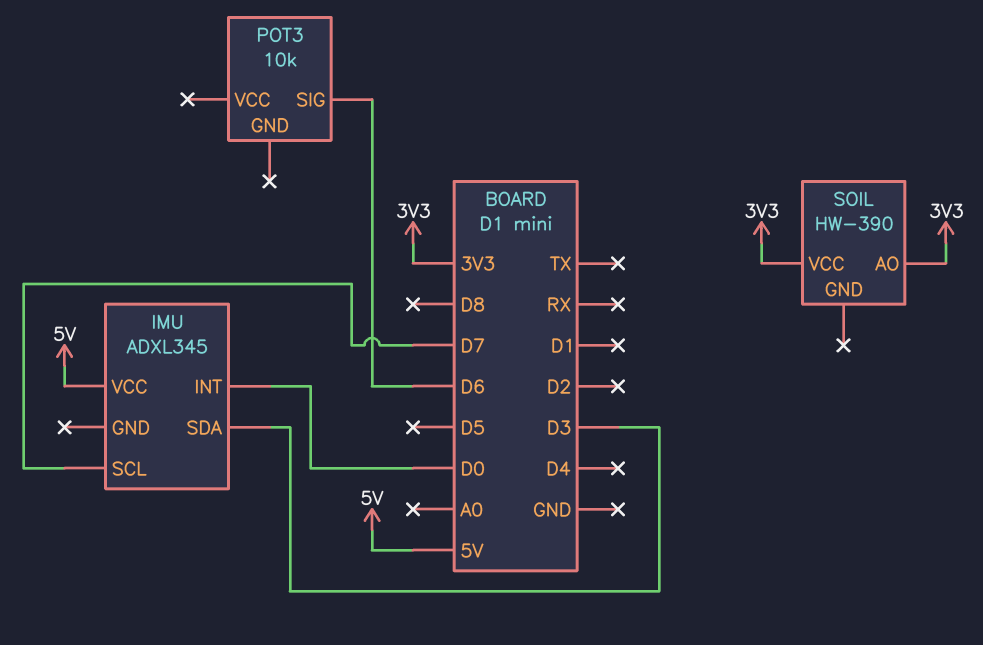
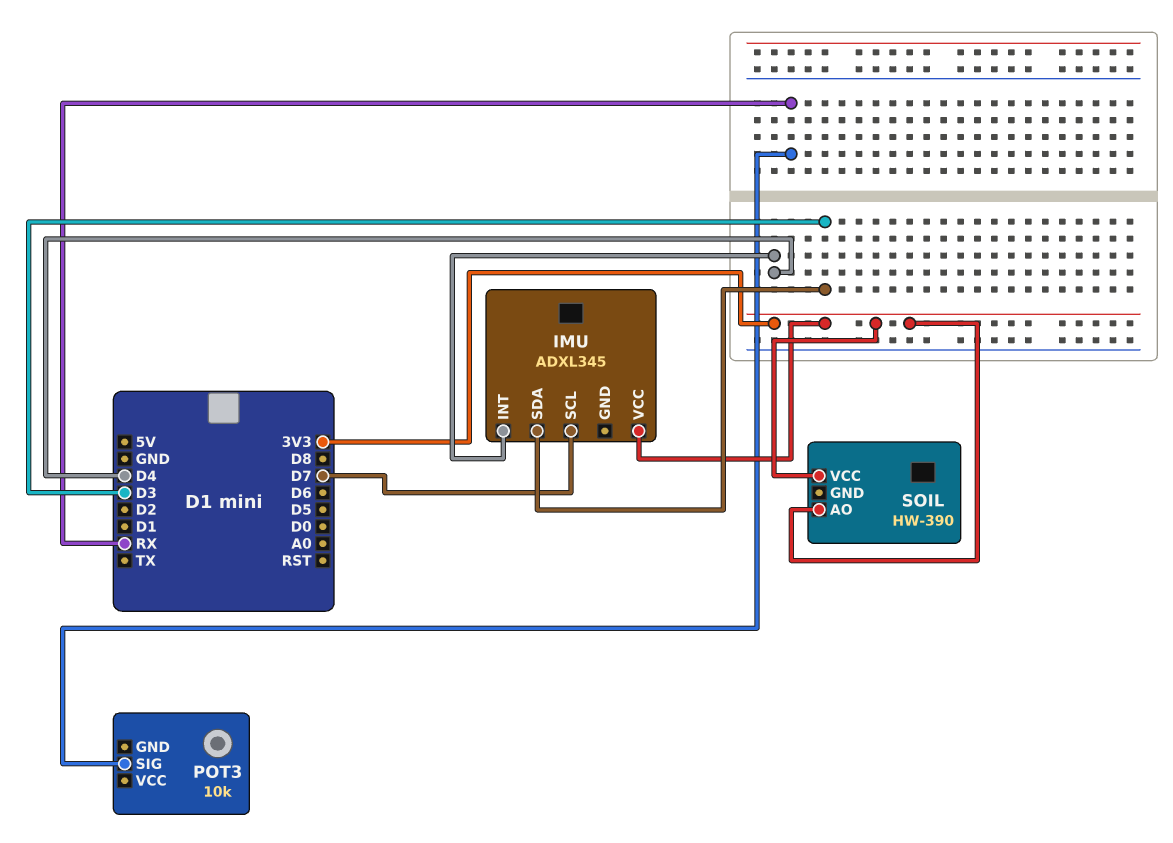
IMU pin INT: D0 -> D4
IMU pin VCC: 5V -> 3V3
POT3 pin SIG: D6 -> RX

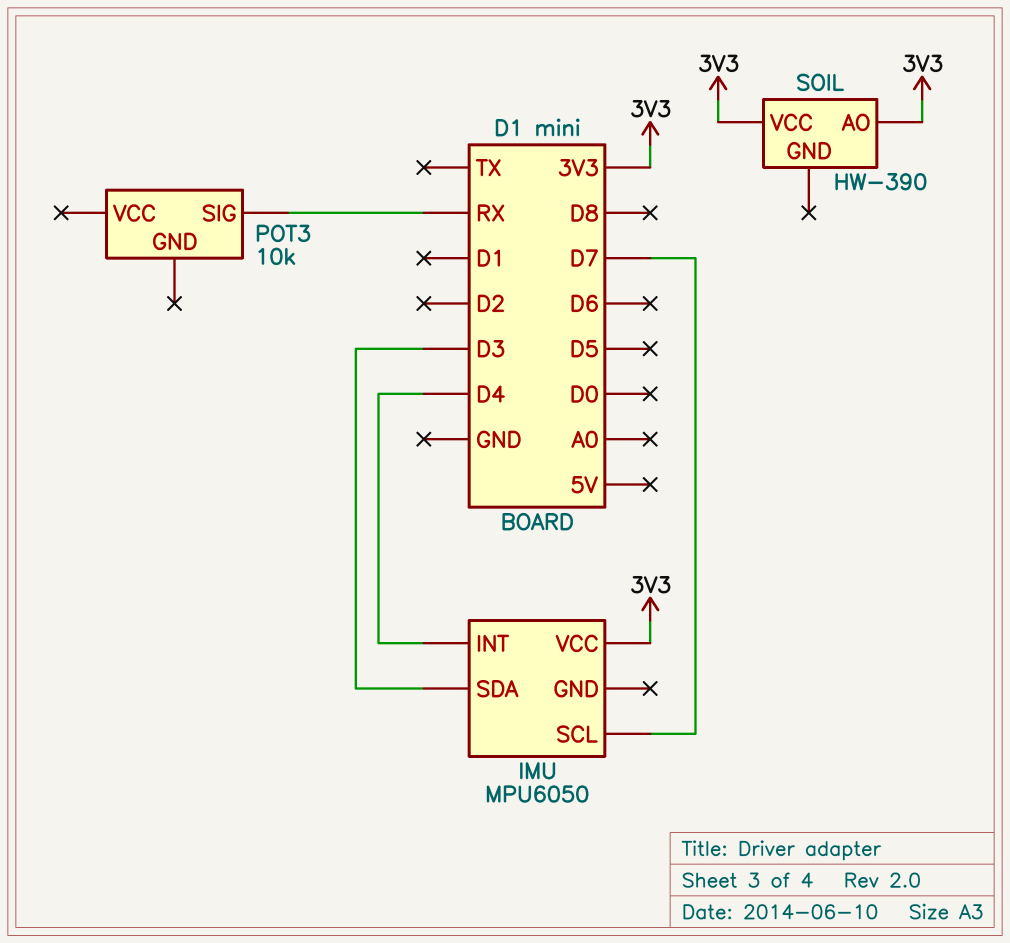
IMU: ADXL345 -> MPU6050

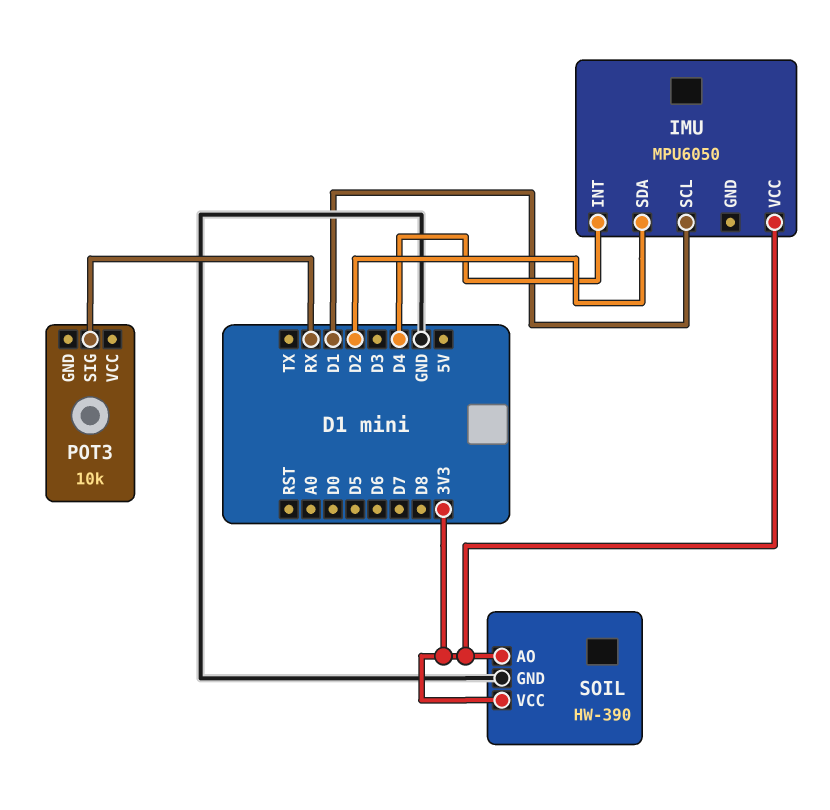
IMU pin SCL: D7 -> D1
IMU pin SDA: D3 -> D2
SOIL pin GND: none -> GND

